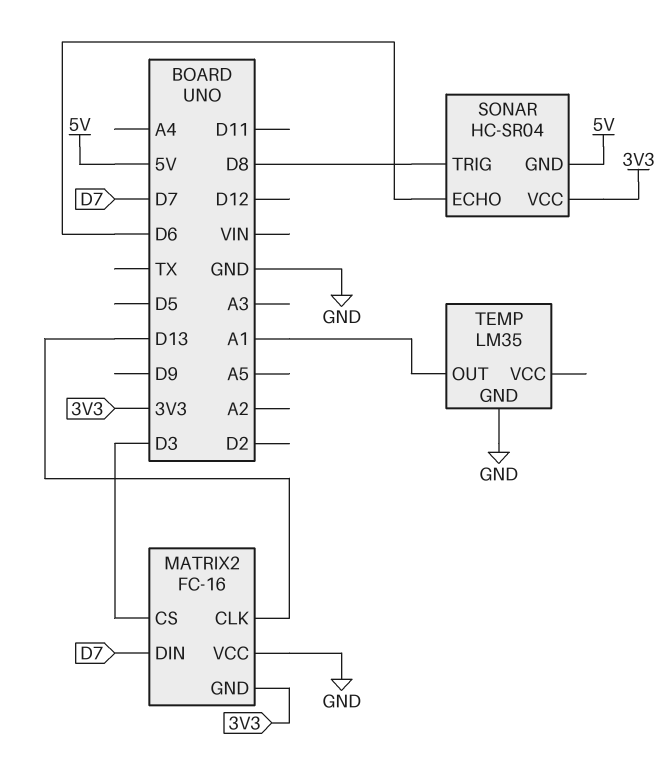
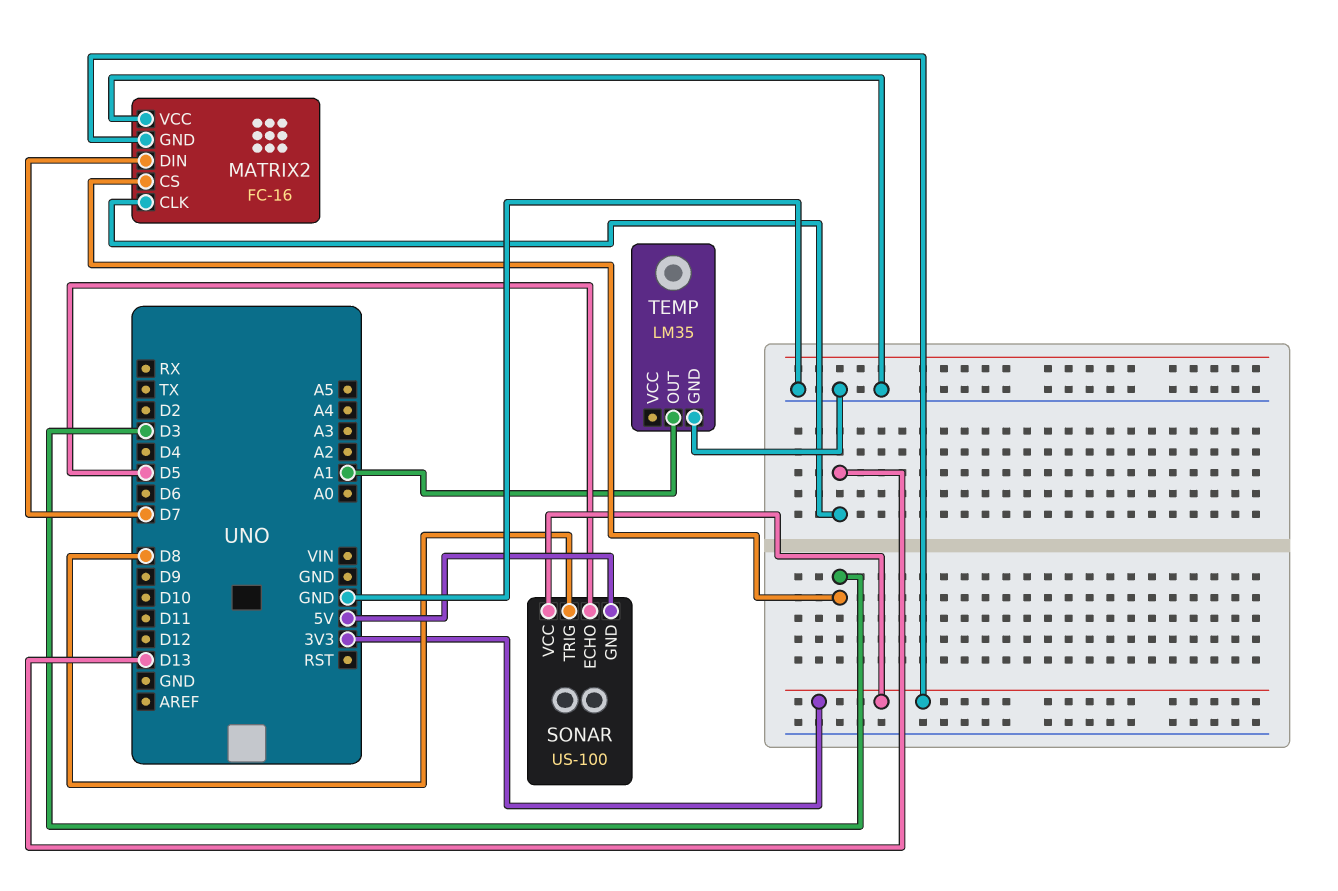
SONAR: HC-SR04 -> US-100
SONAR pin ECHO: D6 -> D5

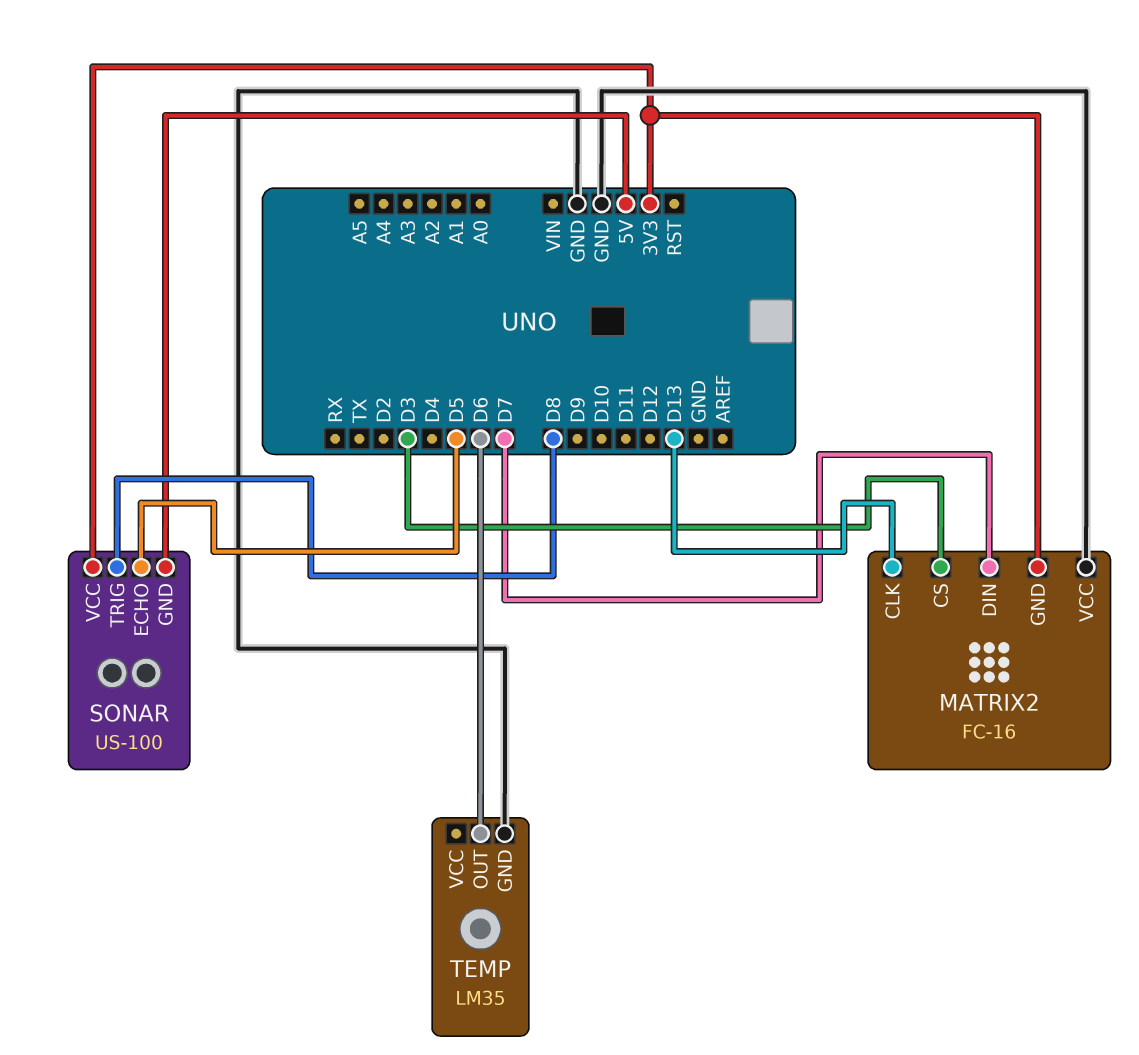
TEMP pin OUT: A1 -> D6

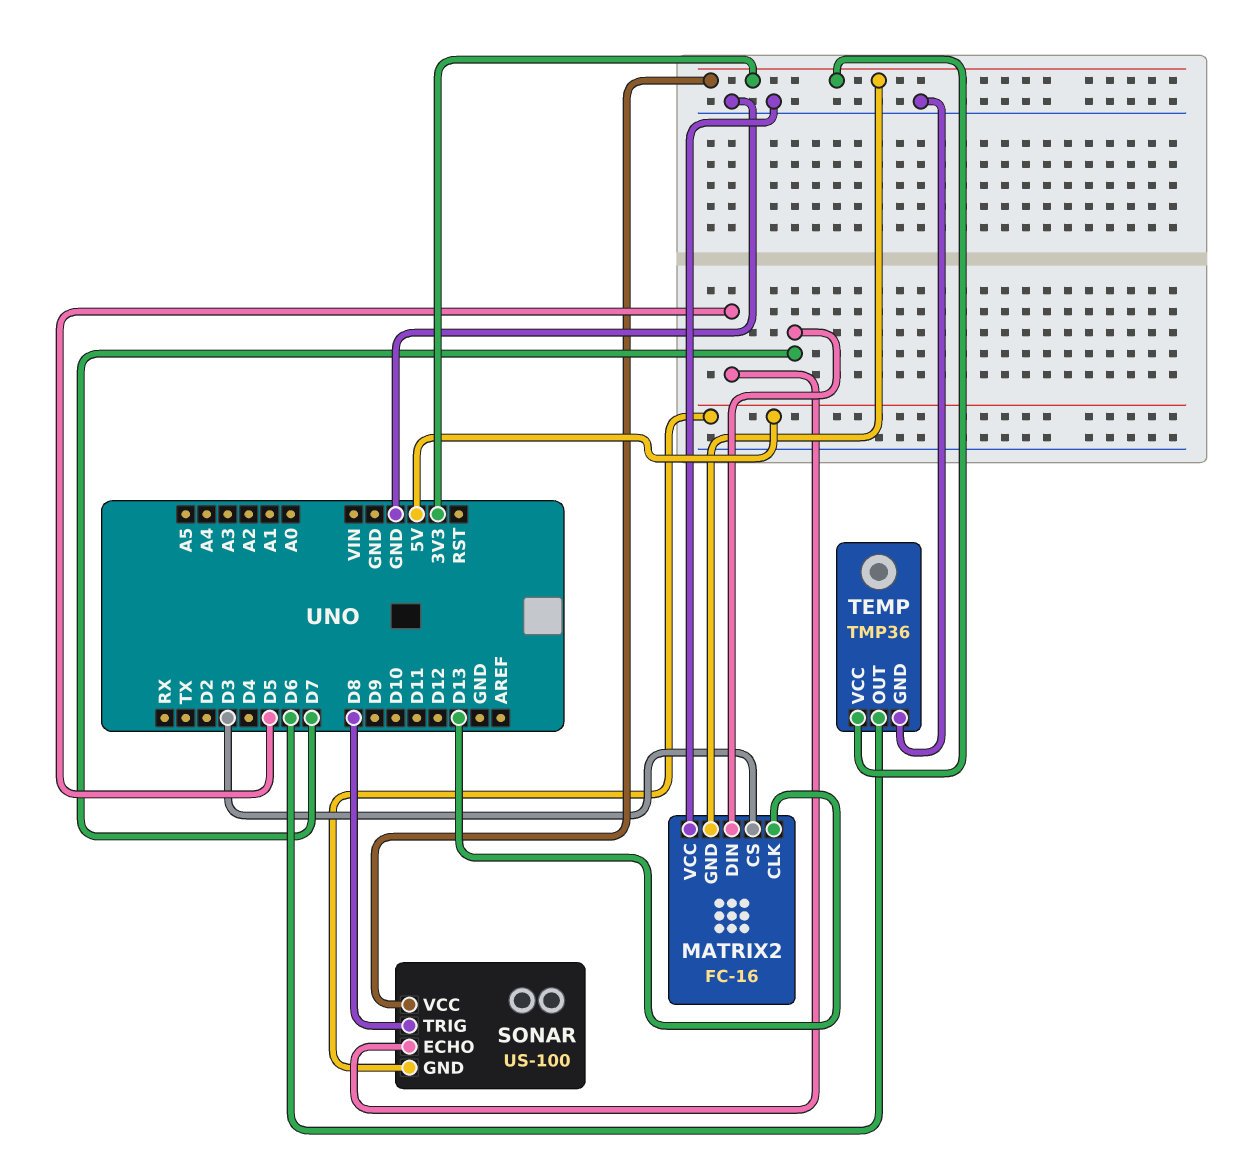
TEMP: LM35 -> TMP36
TEMP pin VCC: none -> 3V3

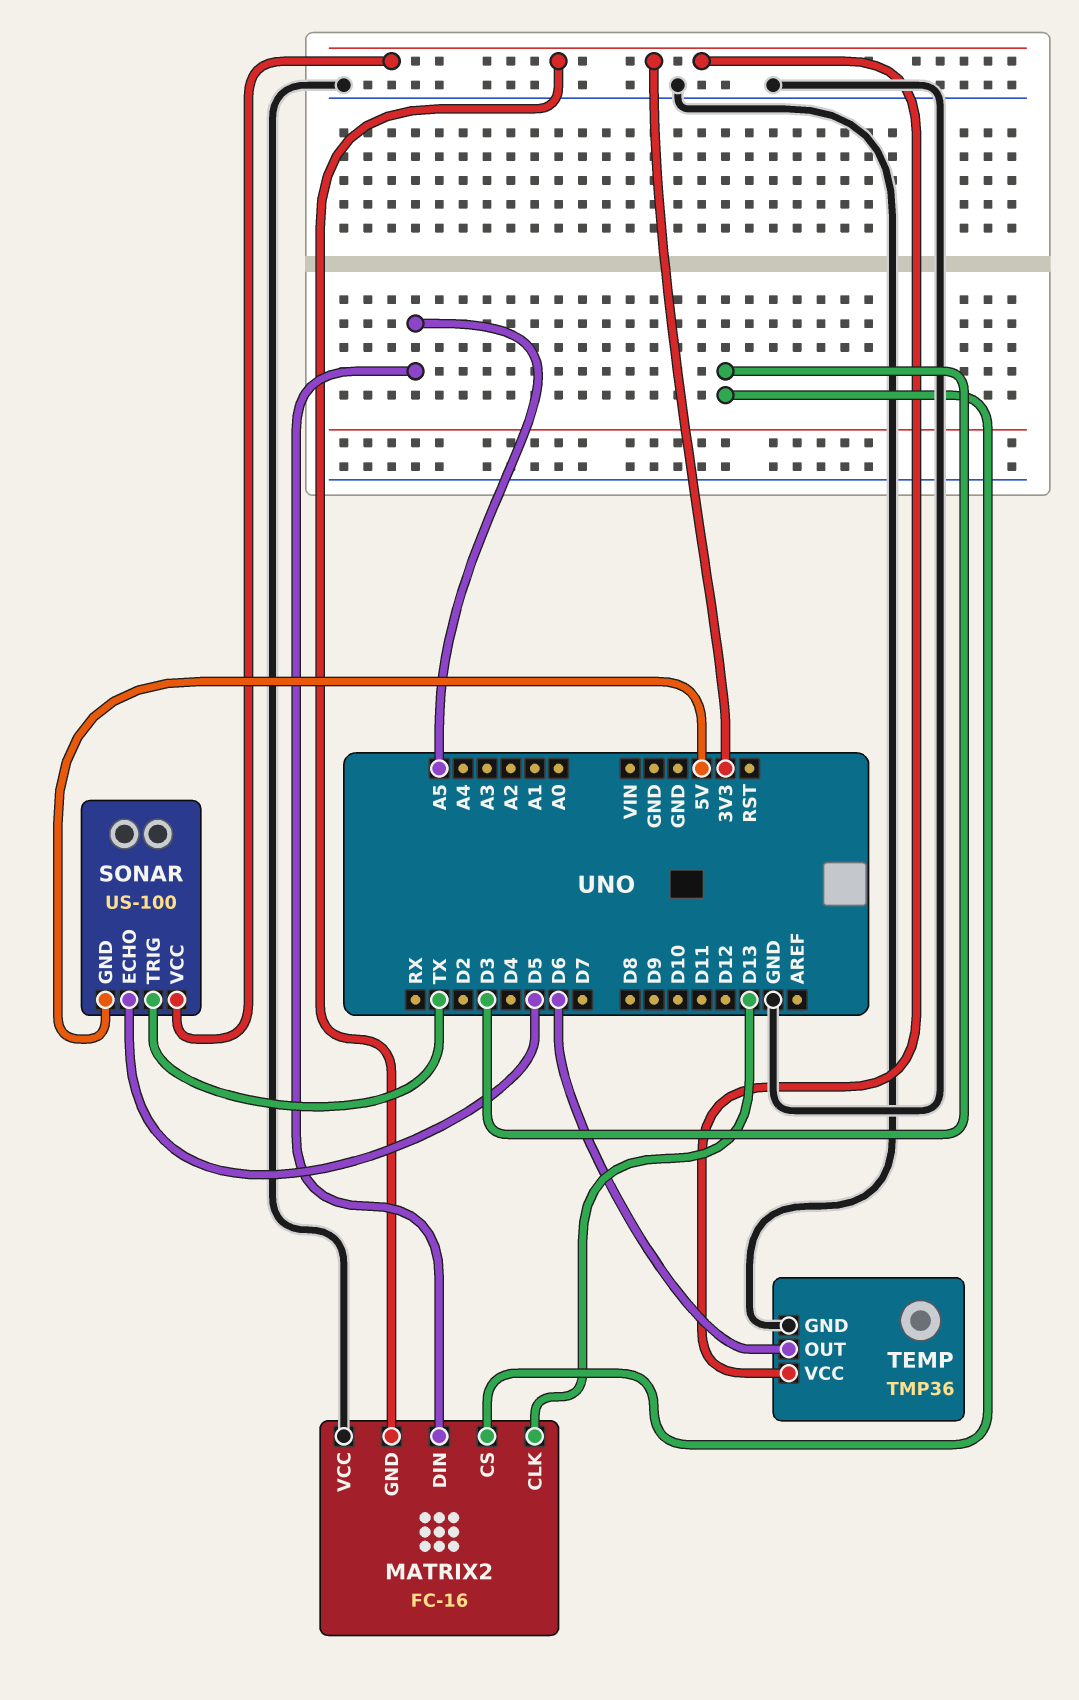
MATRIX2 pin DIN: D7 -> A5
SONAR pin TRIG: D8 -> TX

